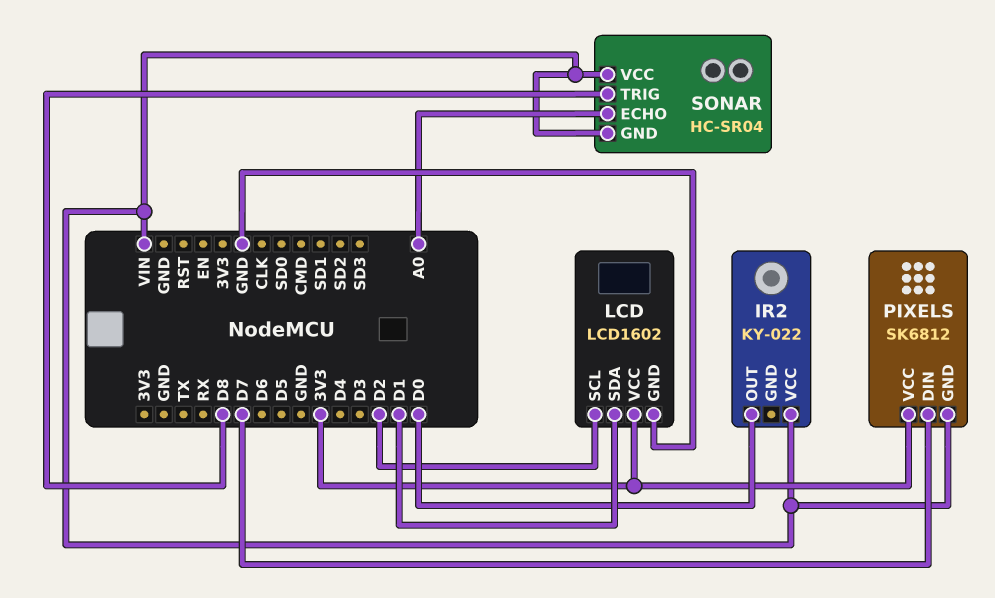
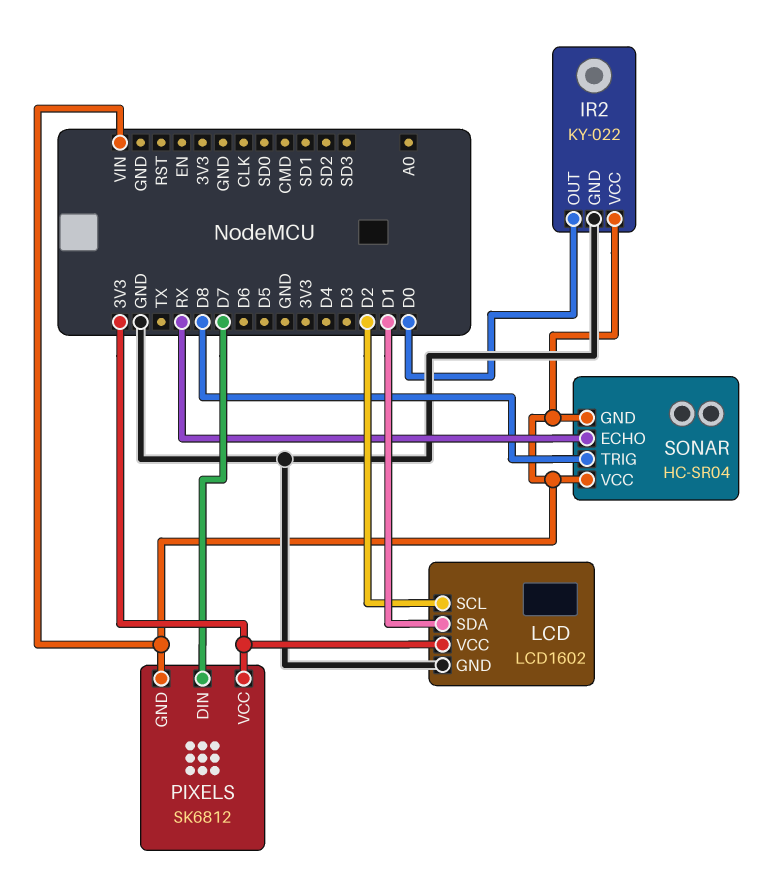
IR2 pin GND: none -> GND
SONAR pin ECHO: A0 -> RX

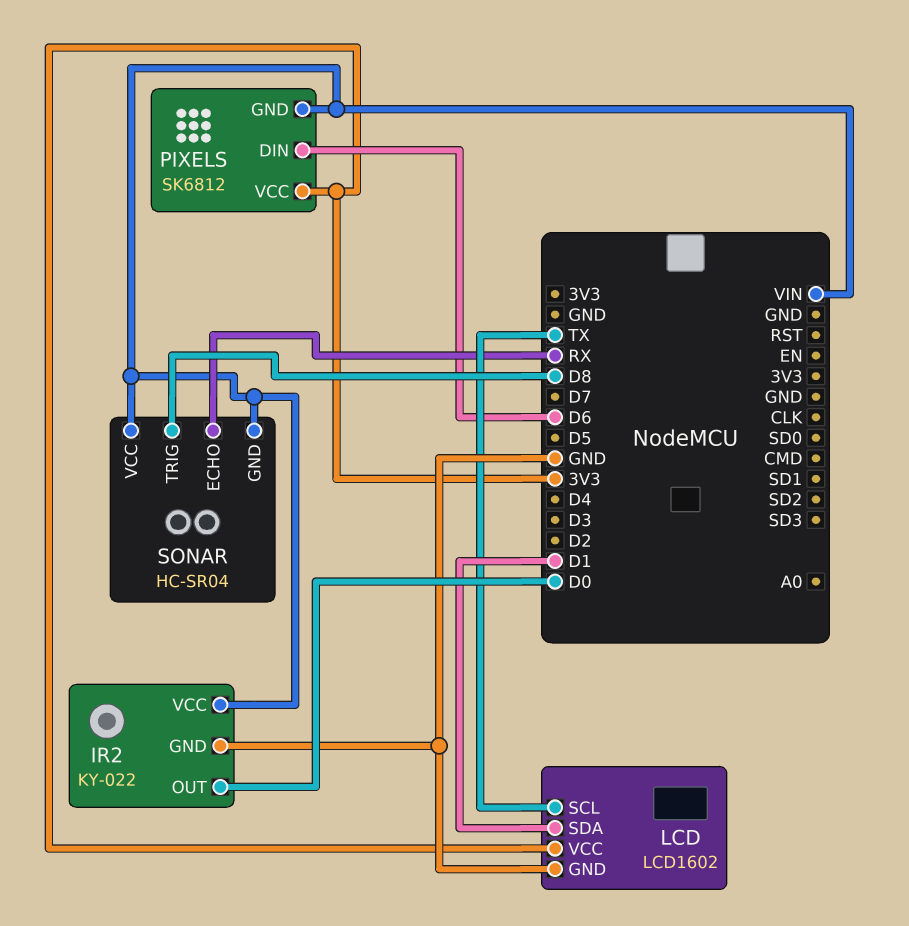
LCD pin SCL: D2 -> TX
PIXELS pin DIN: D7 -> D6

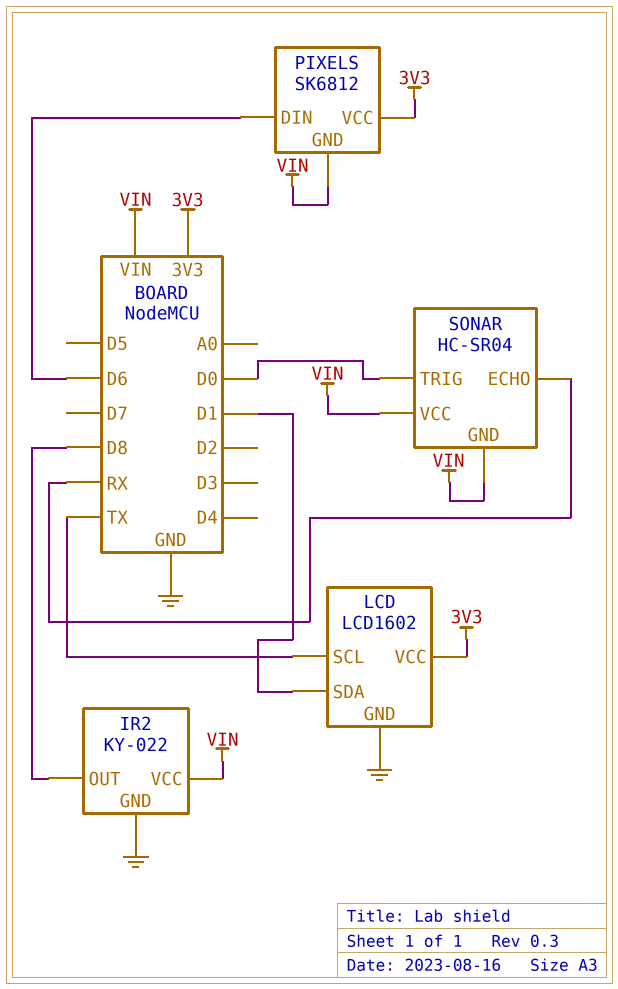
IR2 pin OUT: D0 -> D8
SONAR pin TRIG: D8 -> D0

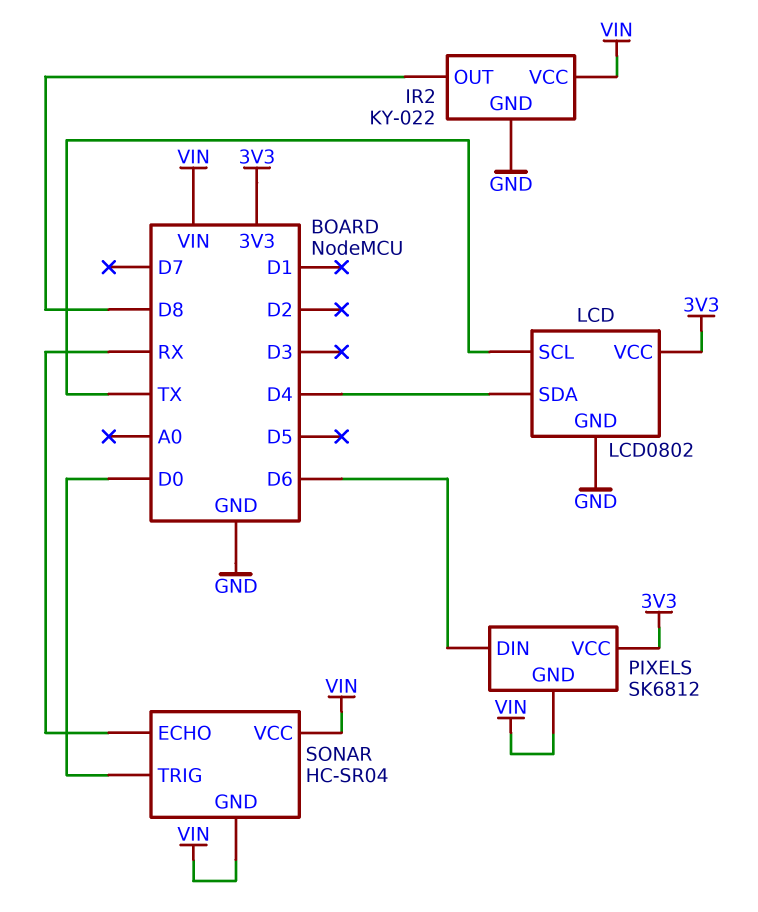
LCD: LCD1602 -> LCD0802
LCD pin SDA: D1 -> D4

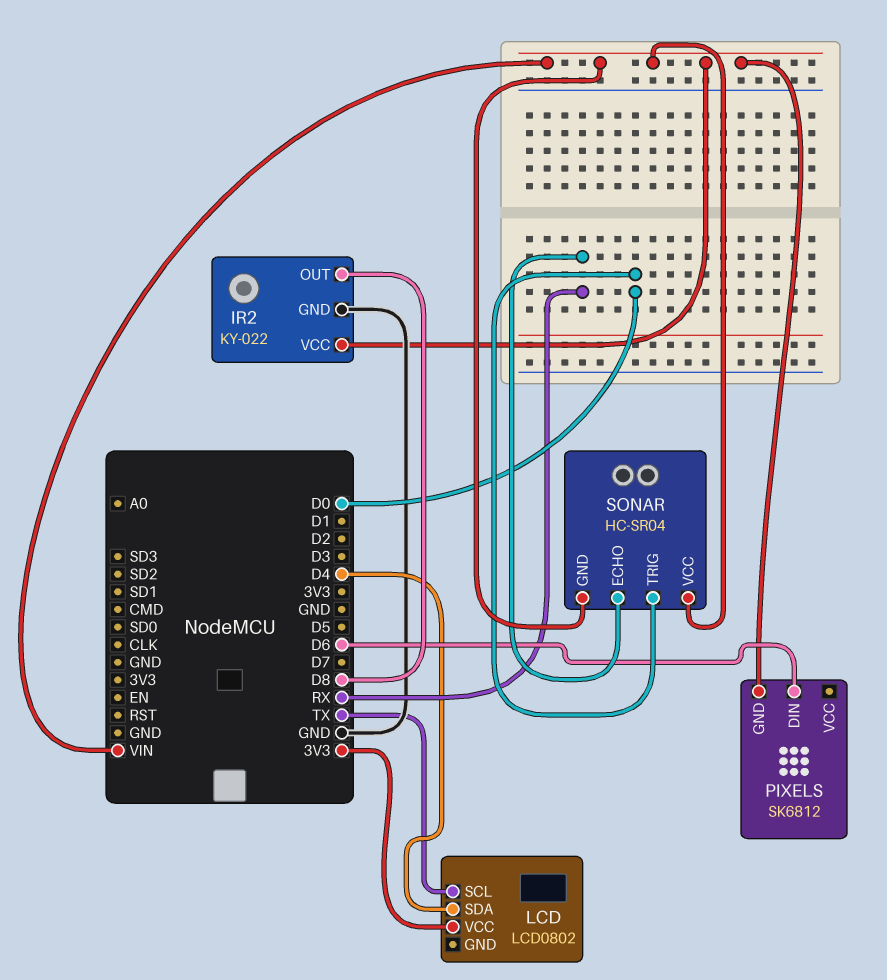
LCD pin GND: GND -> none
PIXELS pin VCC: 3V3 -> none

